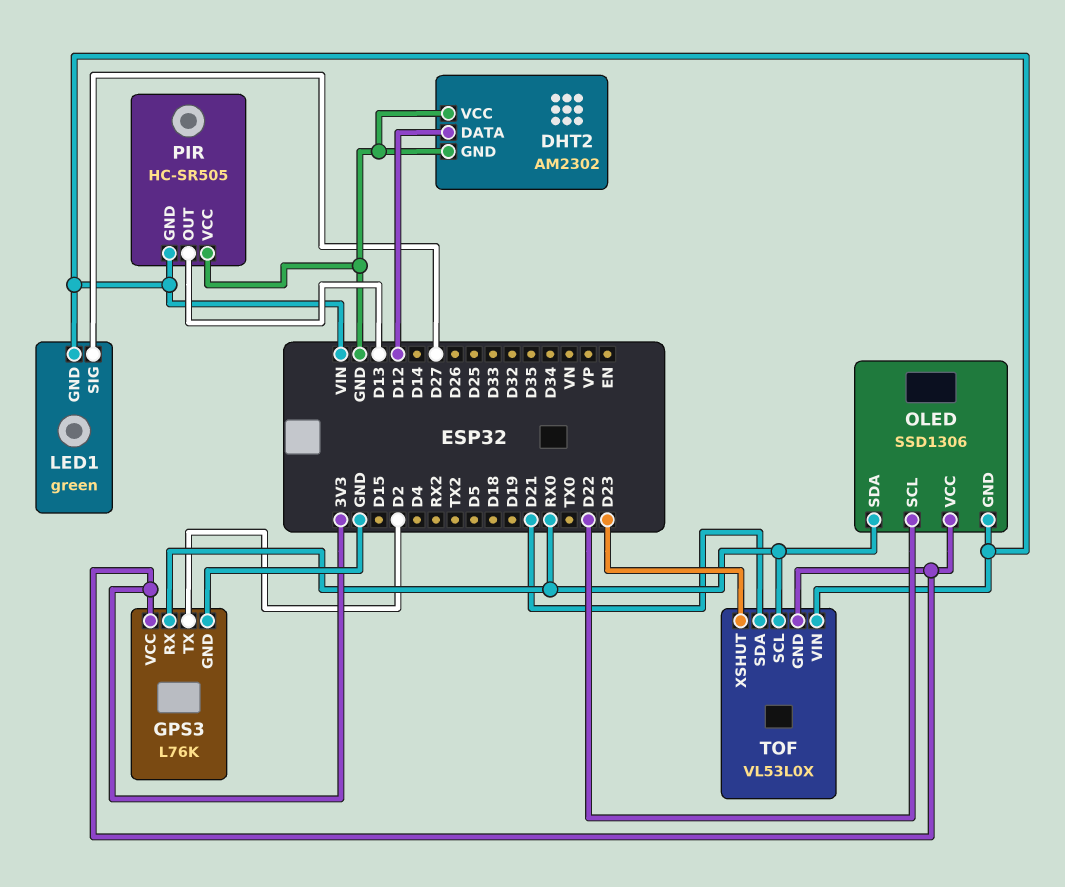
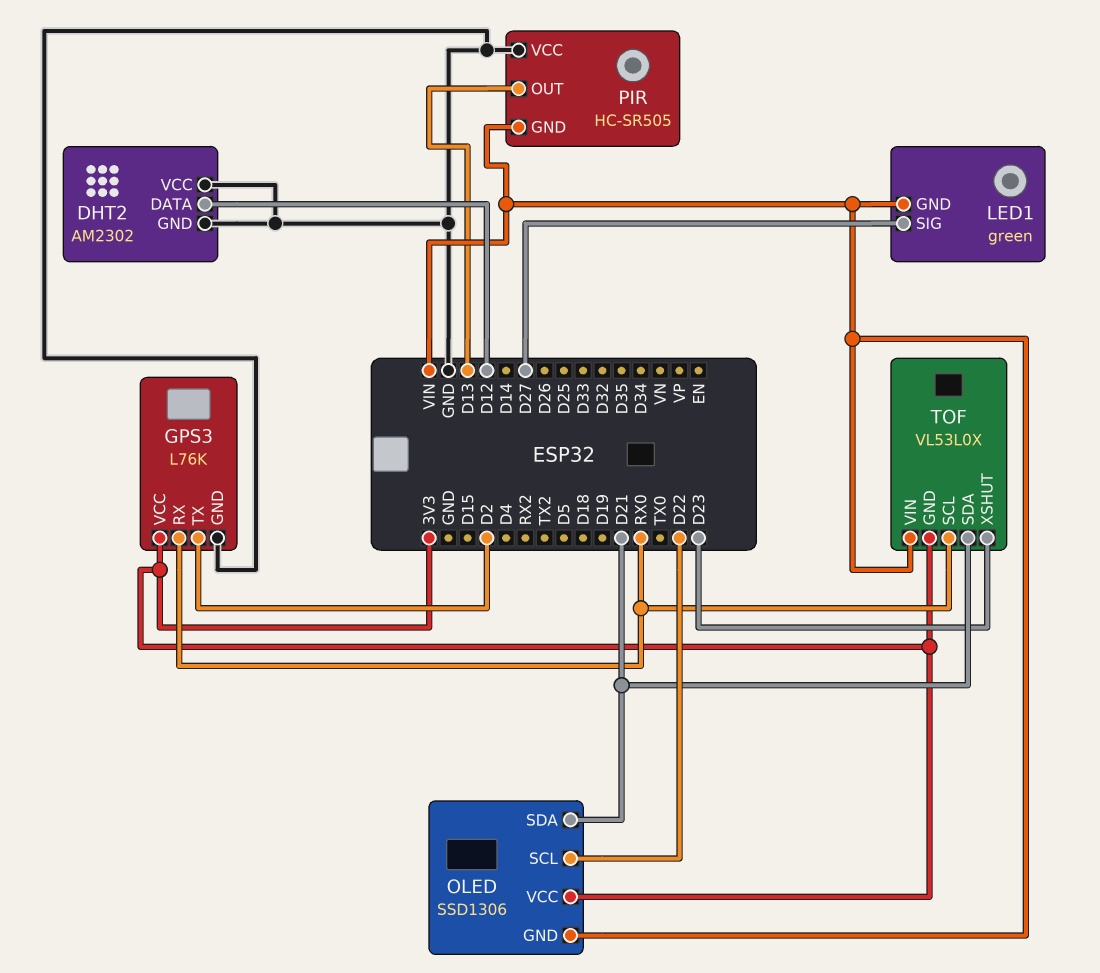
OLED pin SDA: RX0 -> D21

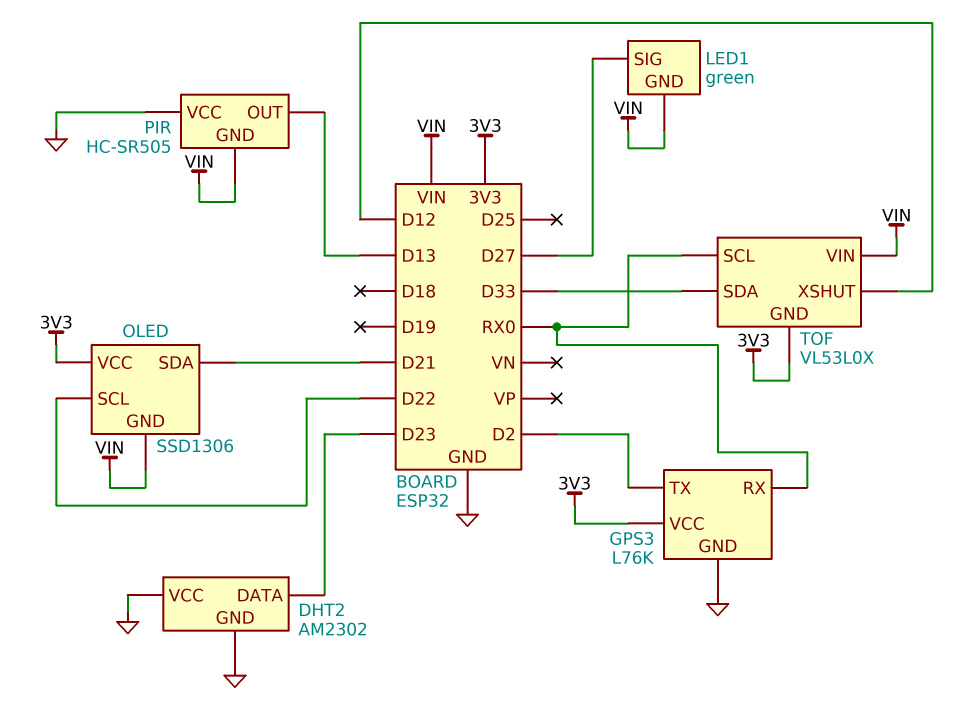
DHT2 pin DATA: D12 -> D23
TOF pin SDA: D21 -> D33
TOF pin XSHUT: D23 -> D12

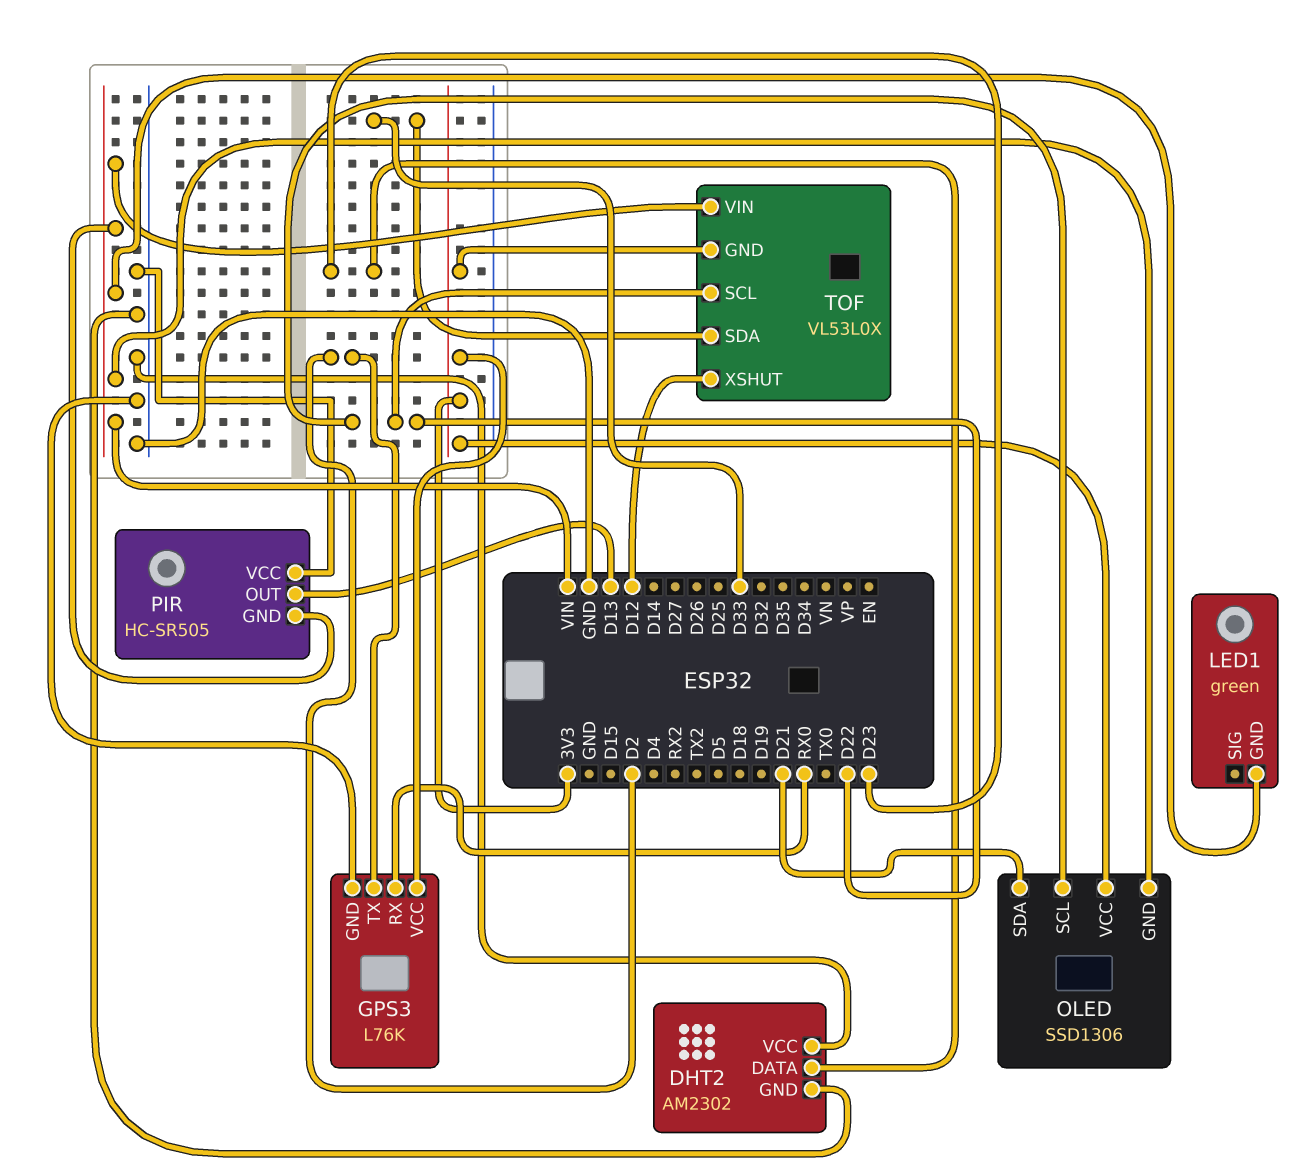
LED1 pin SIG: D27 -> none
TOF pin SCL: RX0 -> D22

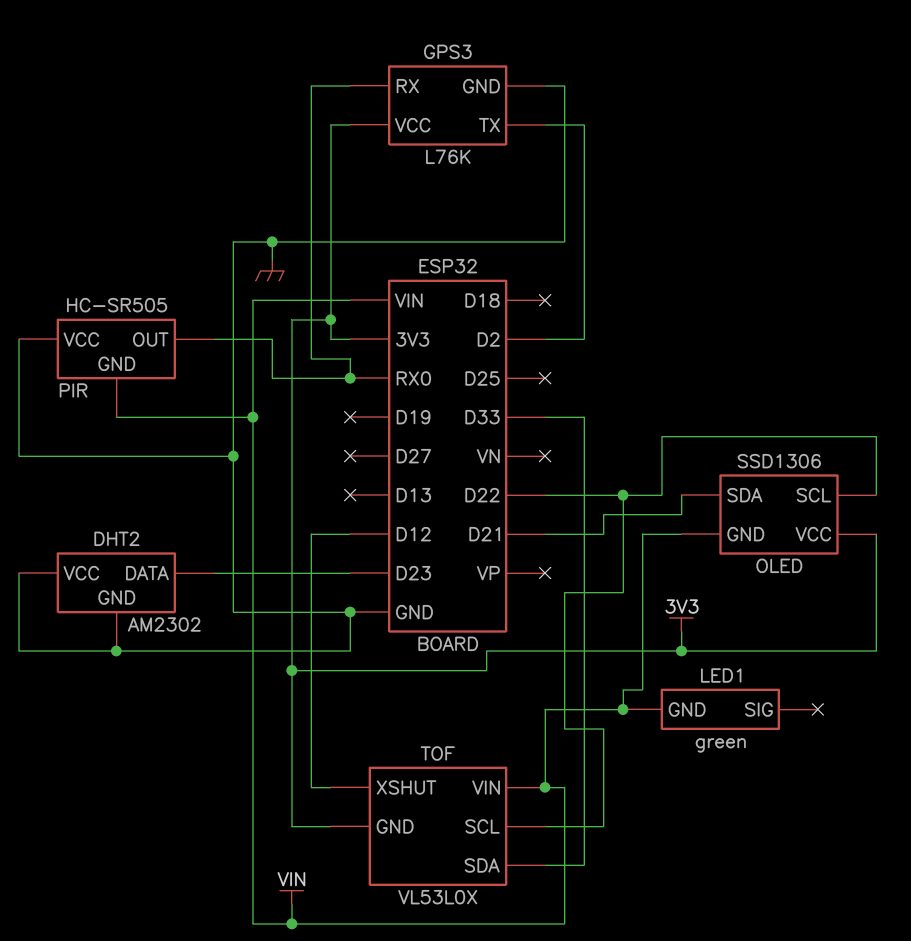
PIR pin OUT: D13 -> RX0

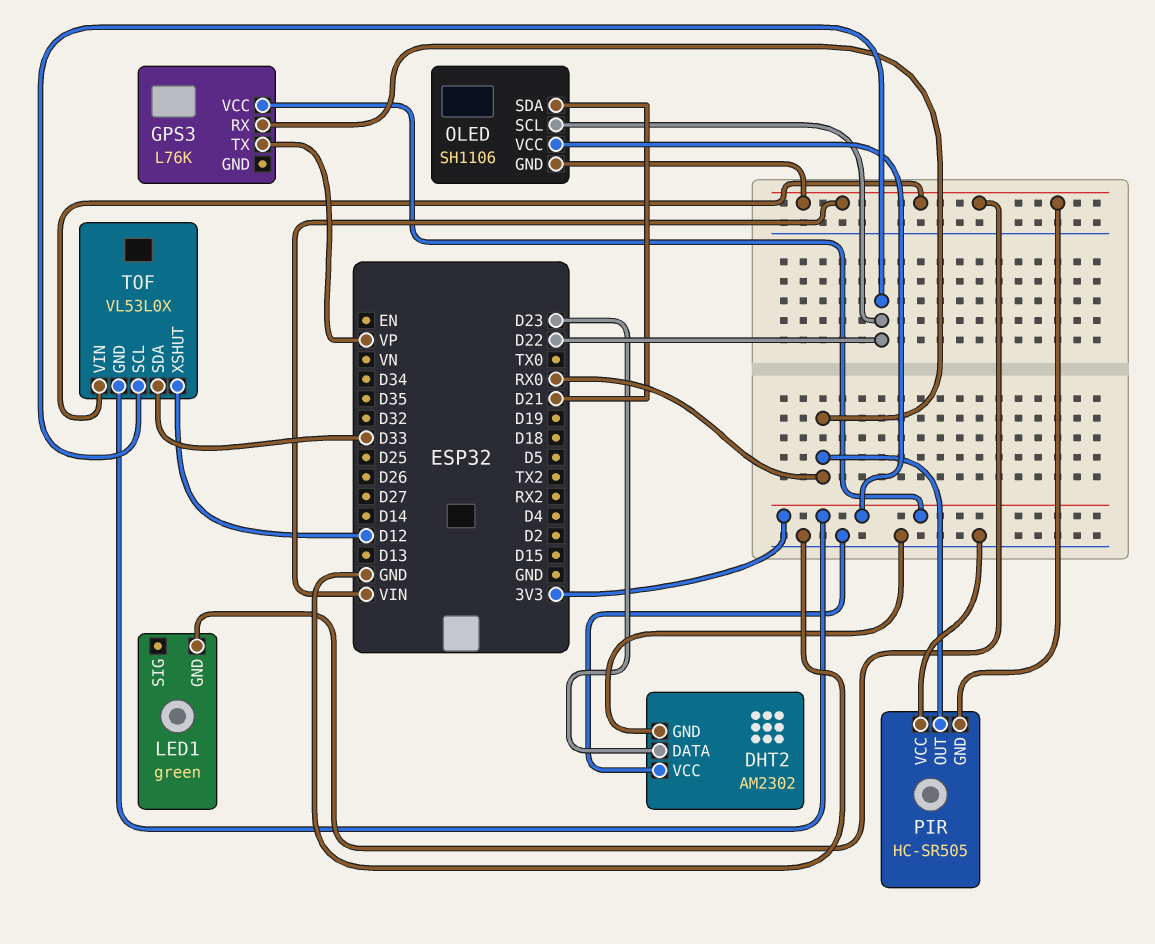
GPS3 pin GND: GND -> none
GPS3 pin TX: D2 -> VP
OLED: SSD1306 -> SH1106

